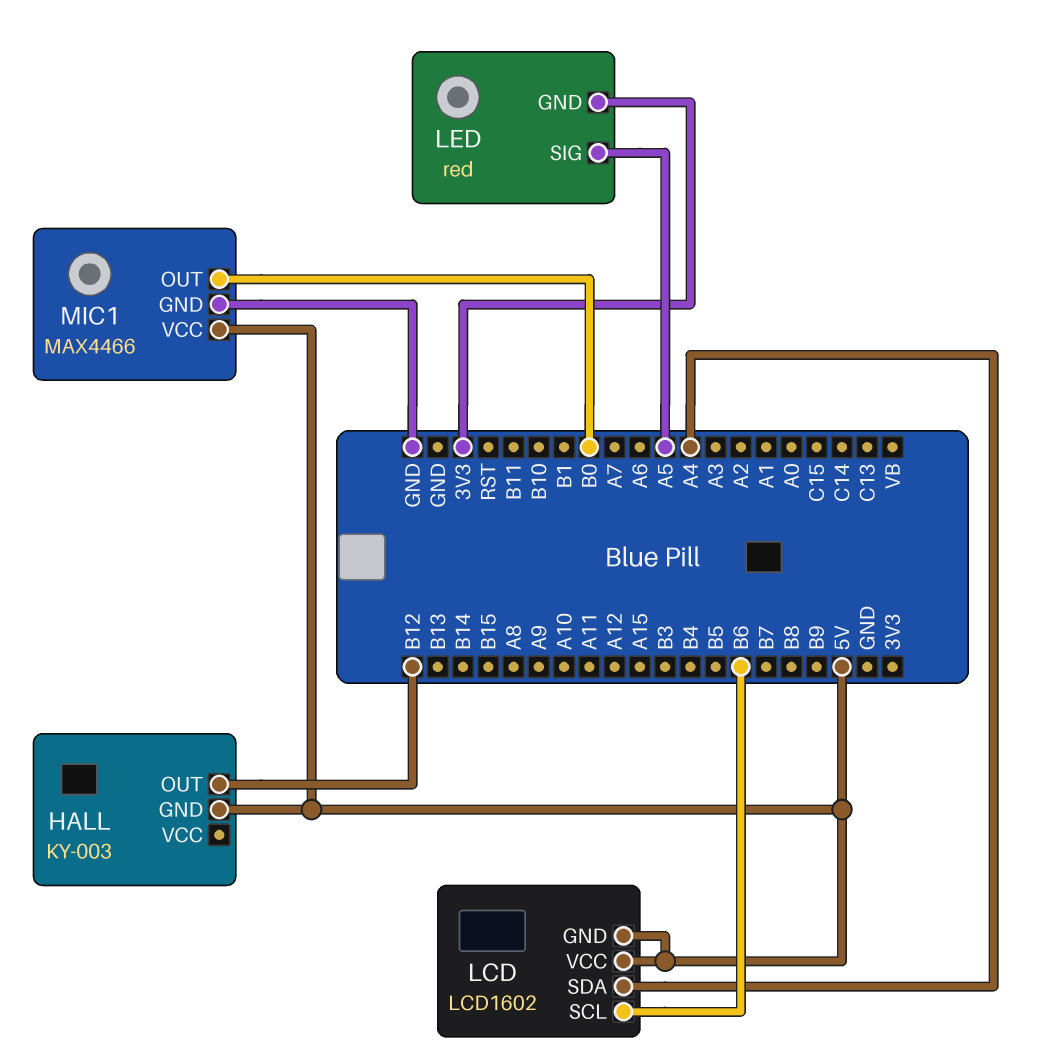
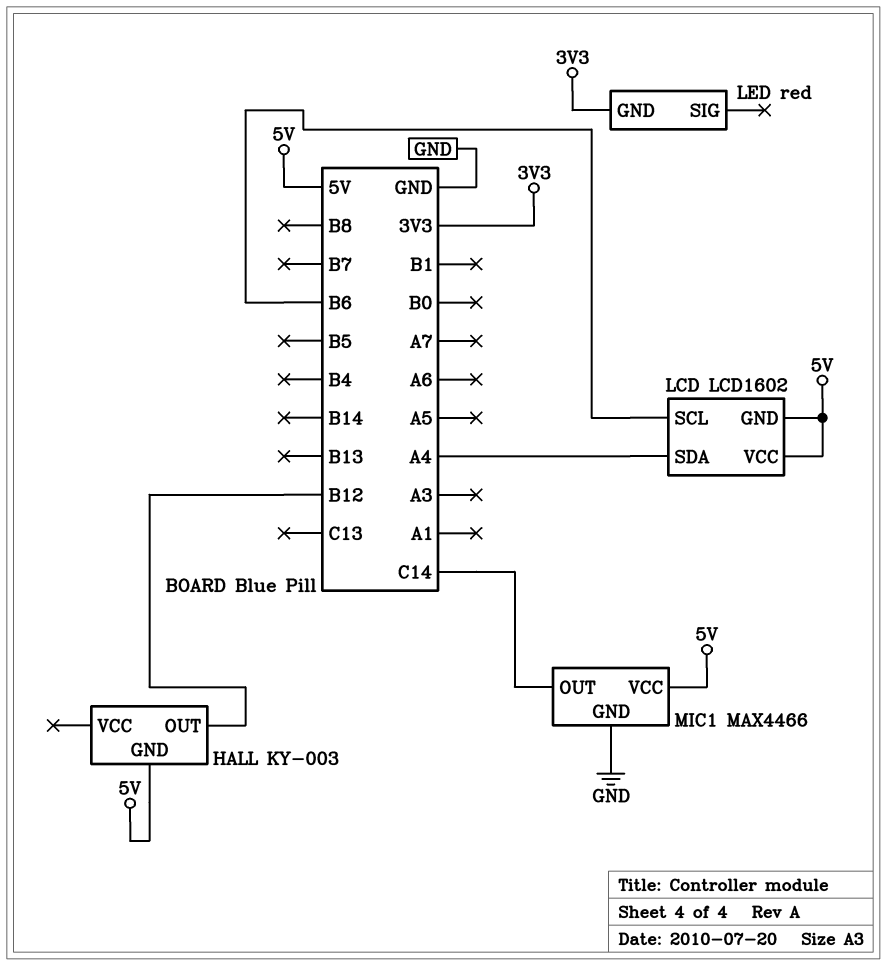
LED pin SIG: A5 -> none
MIC1 pin OUT: B0 -> C14

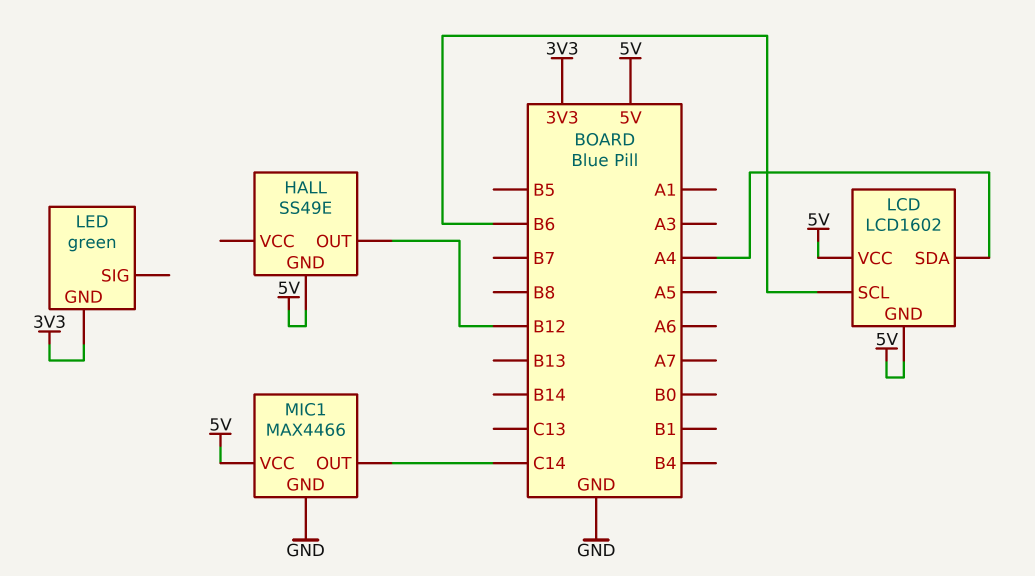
HALL: KY-003 -> SS49E
LED: red -> green

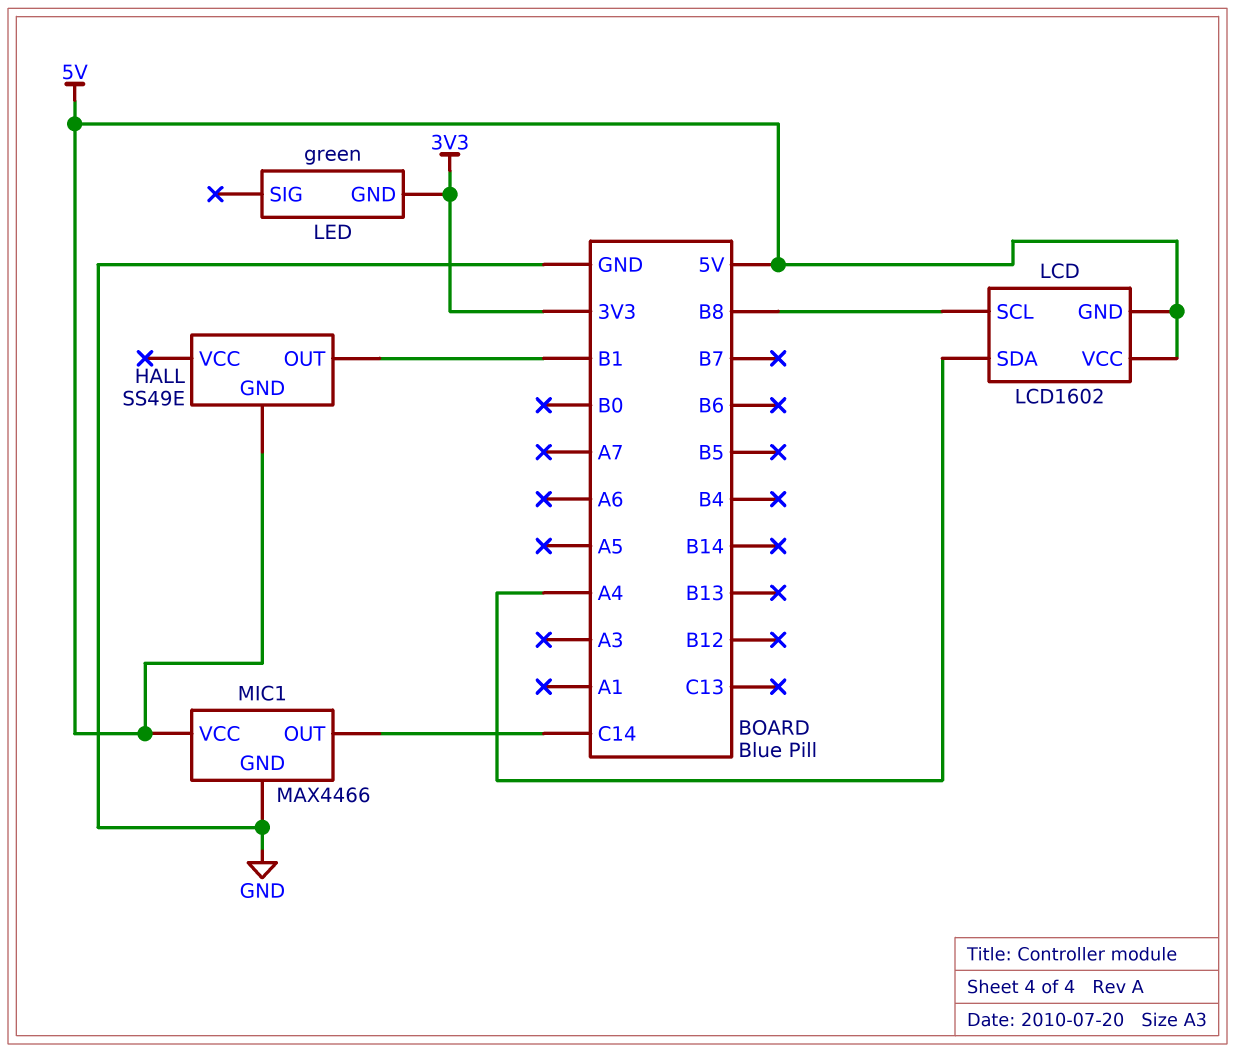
HALL pin OUT: B12 -> B1
LCD pin SCL: B6 -> B8

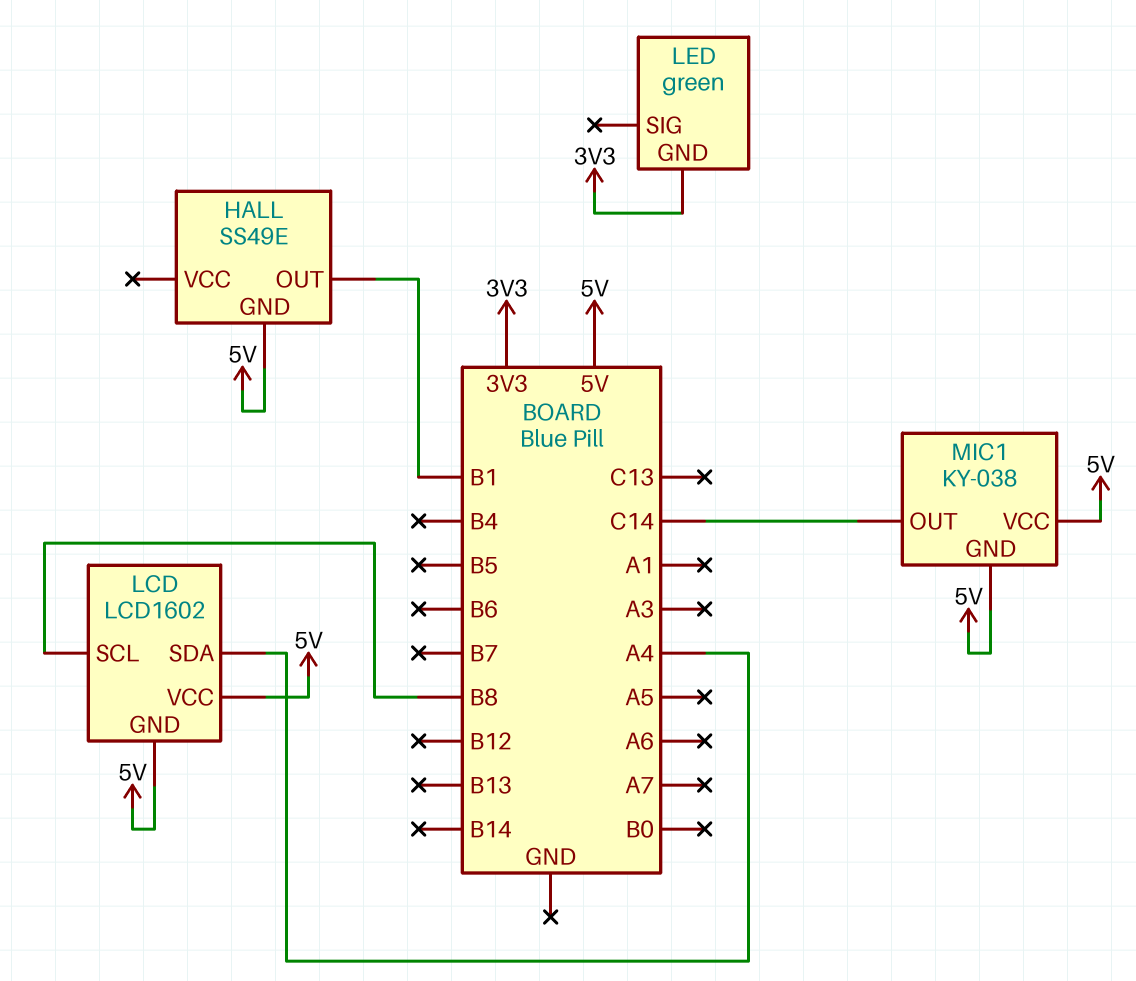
MIC1: MAX4466 -> KY-038
MIC1 pin GND: GND -> 5V

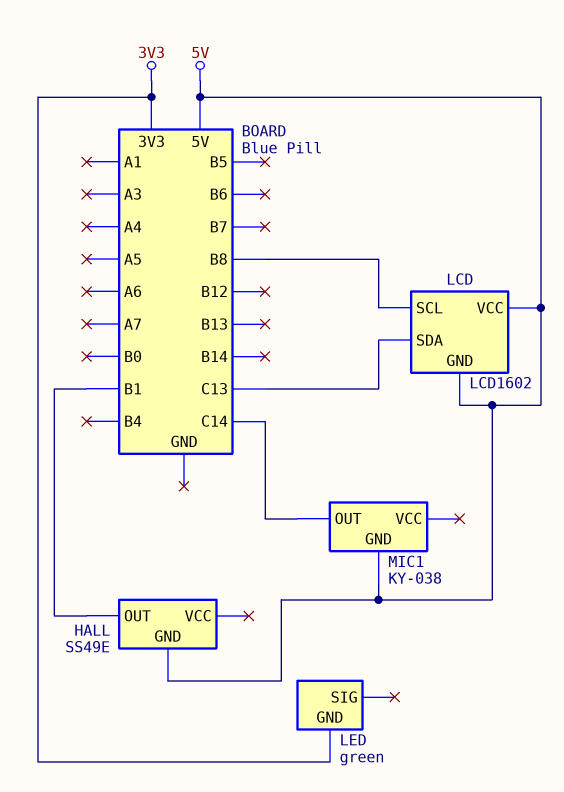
LCD pin SDA: A4 -> C13
MIC1 pin VCC: 5V -> none

